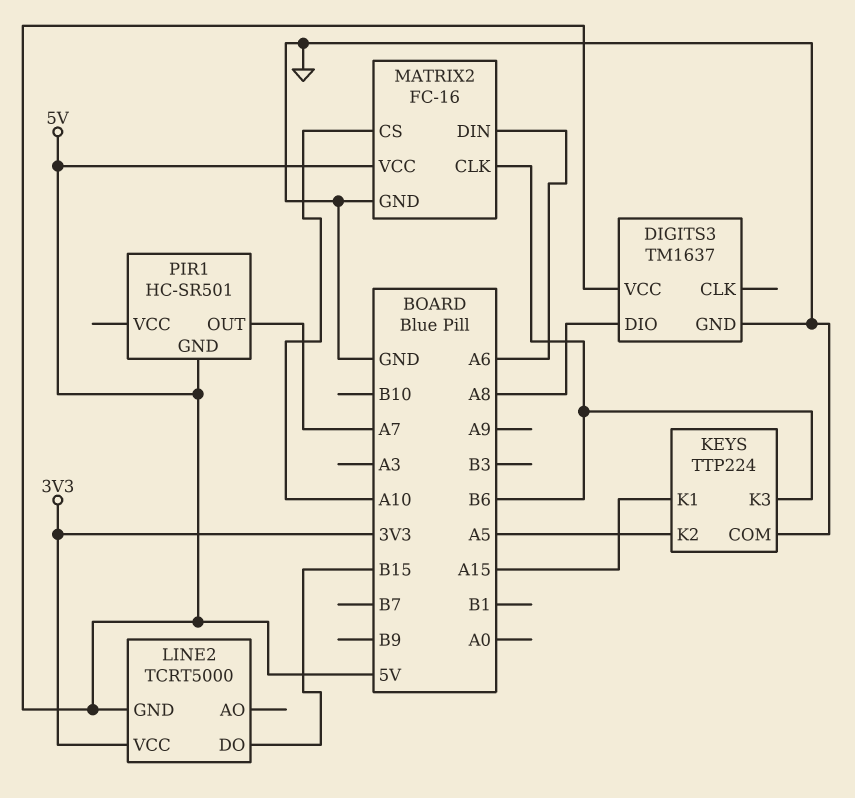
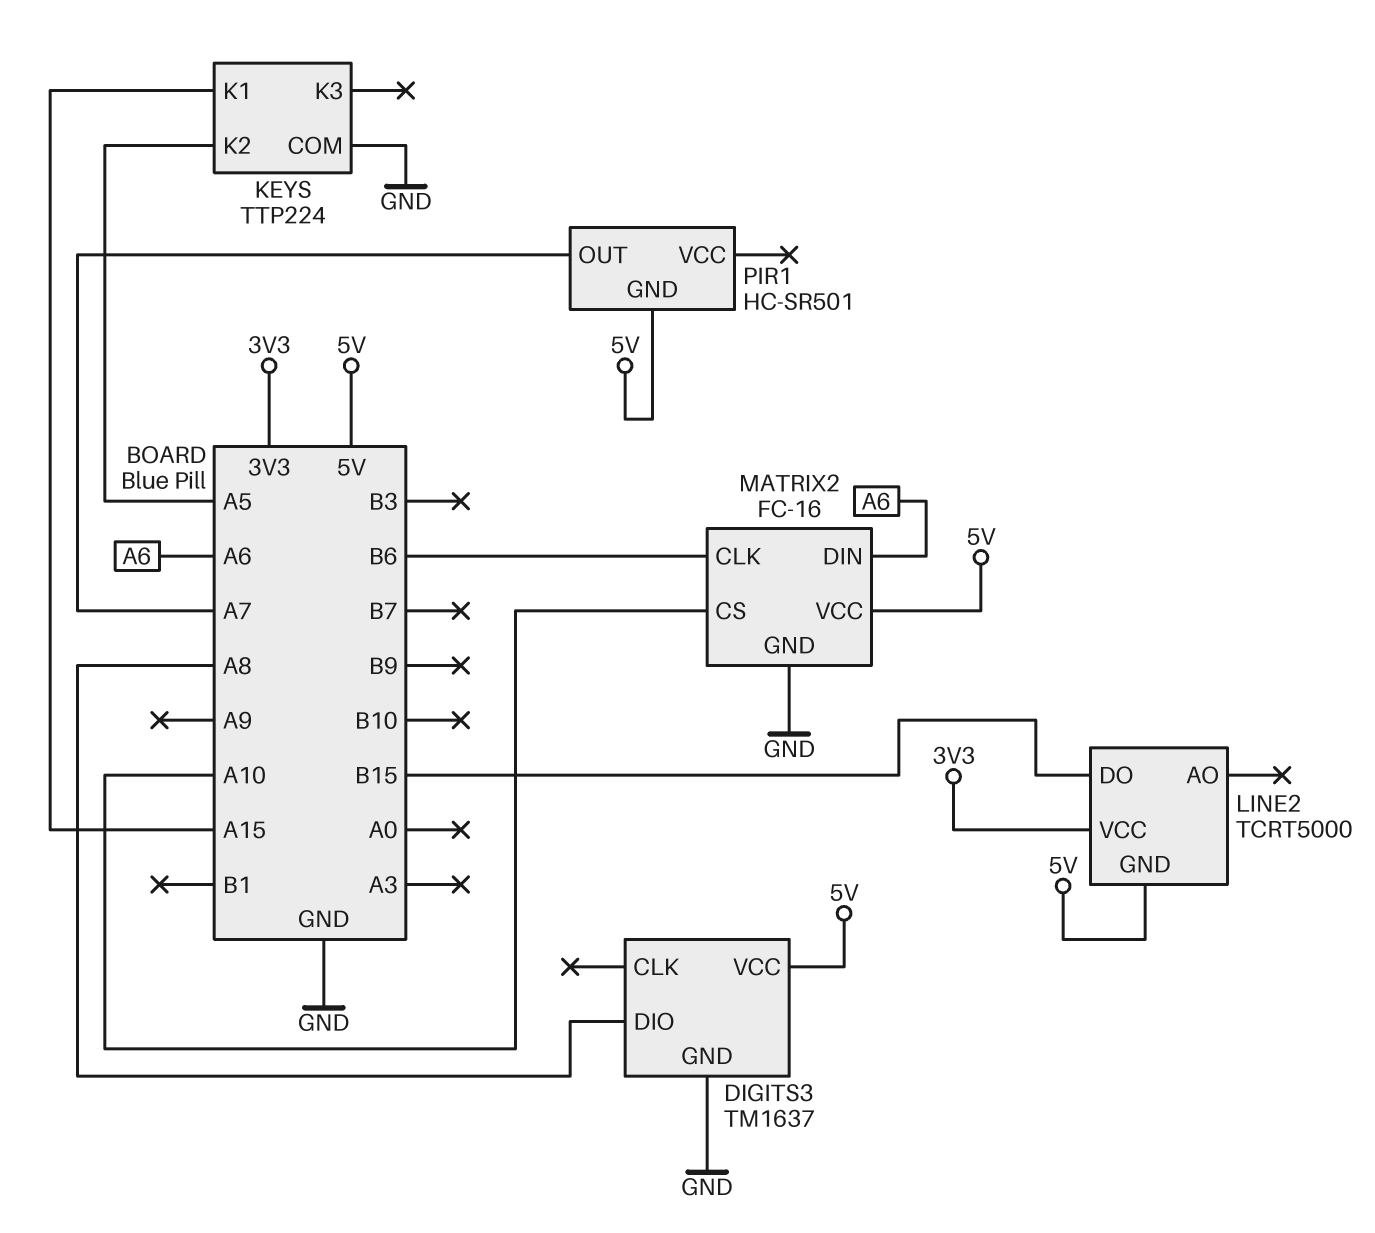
KEYS pin K3: B6 -> none

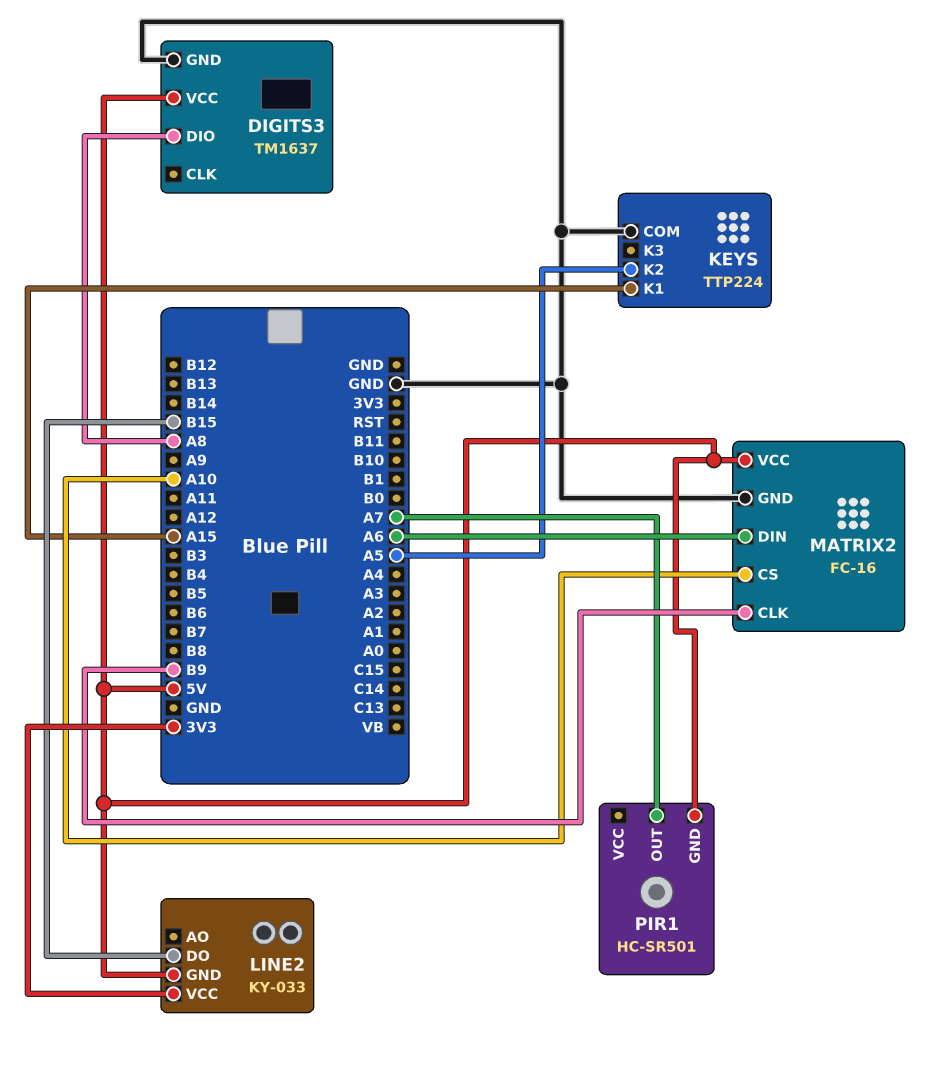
LINE2: TCRT5000 -> KY-033
MATRIX2 pin CLK: B6 -> B9

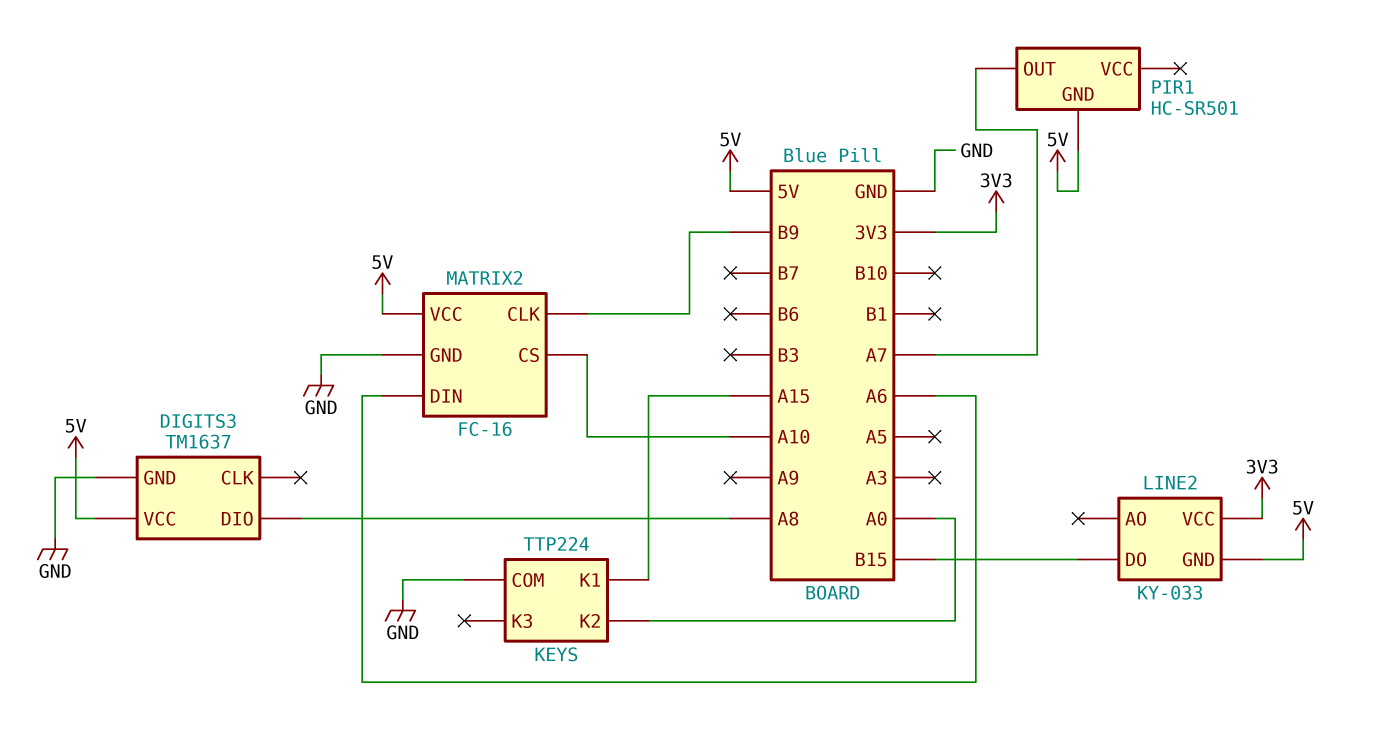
KEYS pin K2: A5 -> A0

